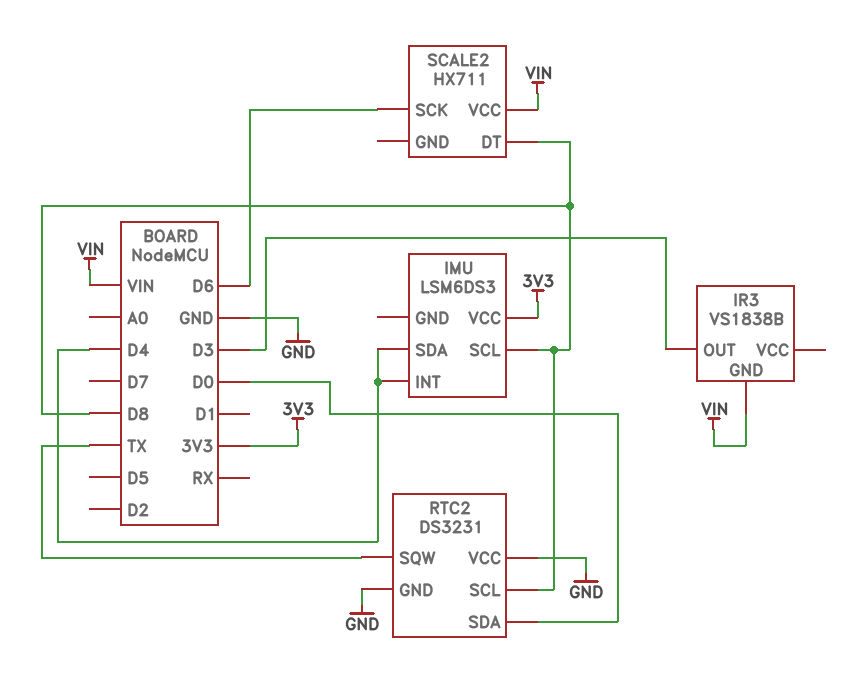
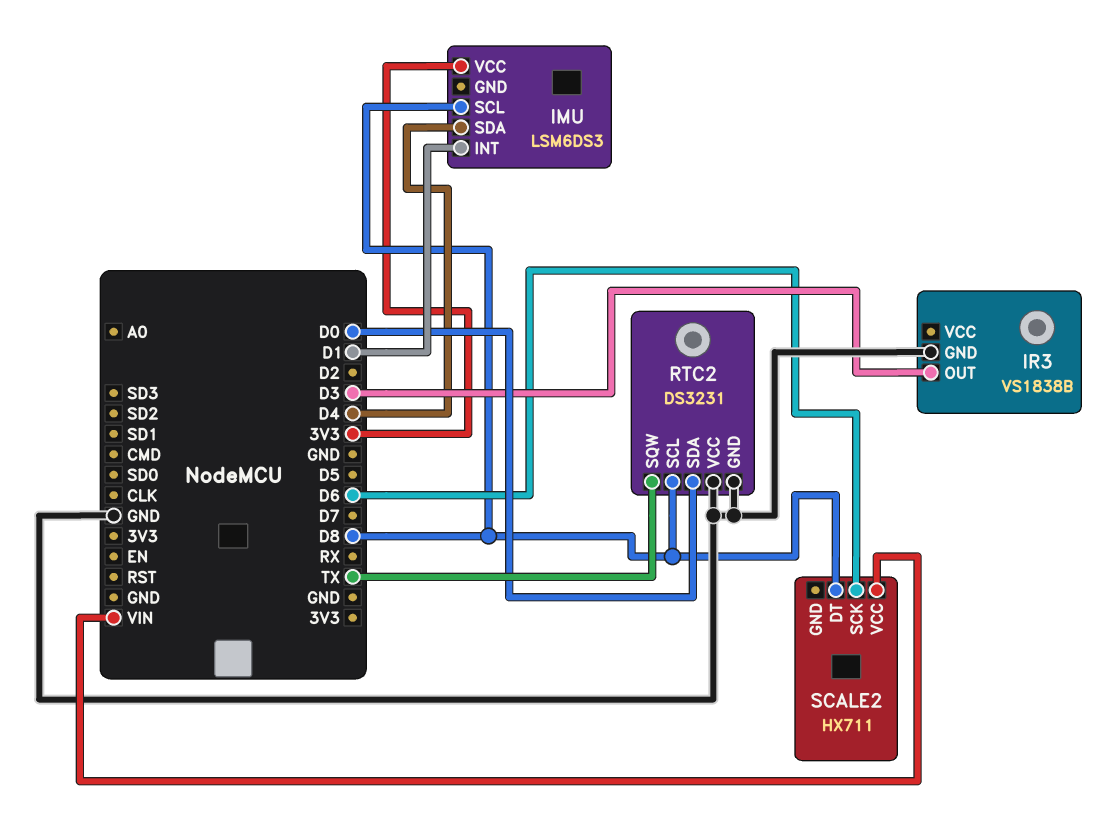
IMU pin INT: D4 -> D1
IR3 pin GND: VIN -> GND

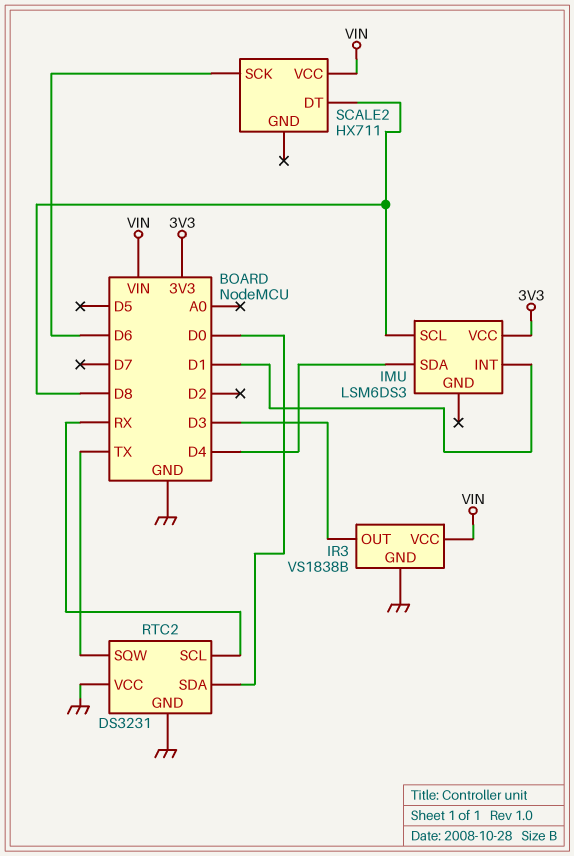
IR3 pin VCC: none -> VIN
RTC2 pin SCL: D8 -> RX

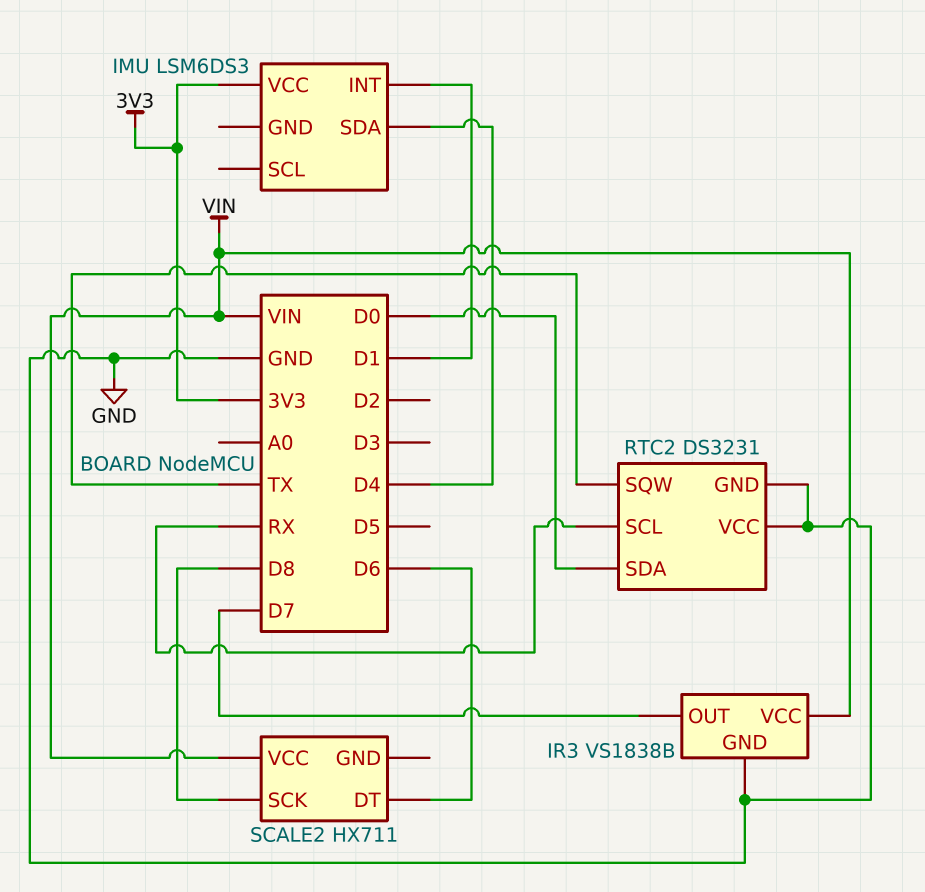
IMU pin SCL: D8 -> none
IR3 pin OUT: D3 -> D7
SCALE2 pin DT: D8 -> D6
SCALE2 pin SCK: D6 -> D8

